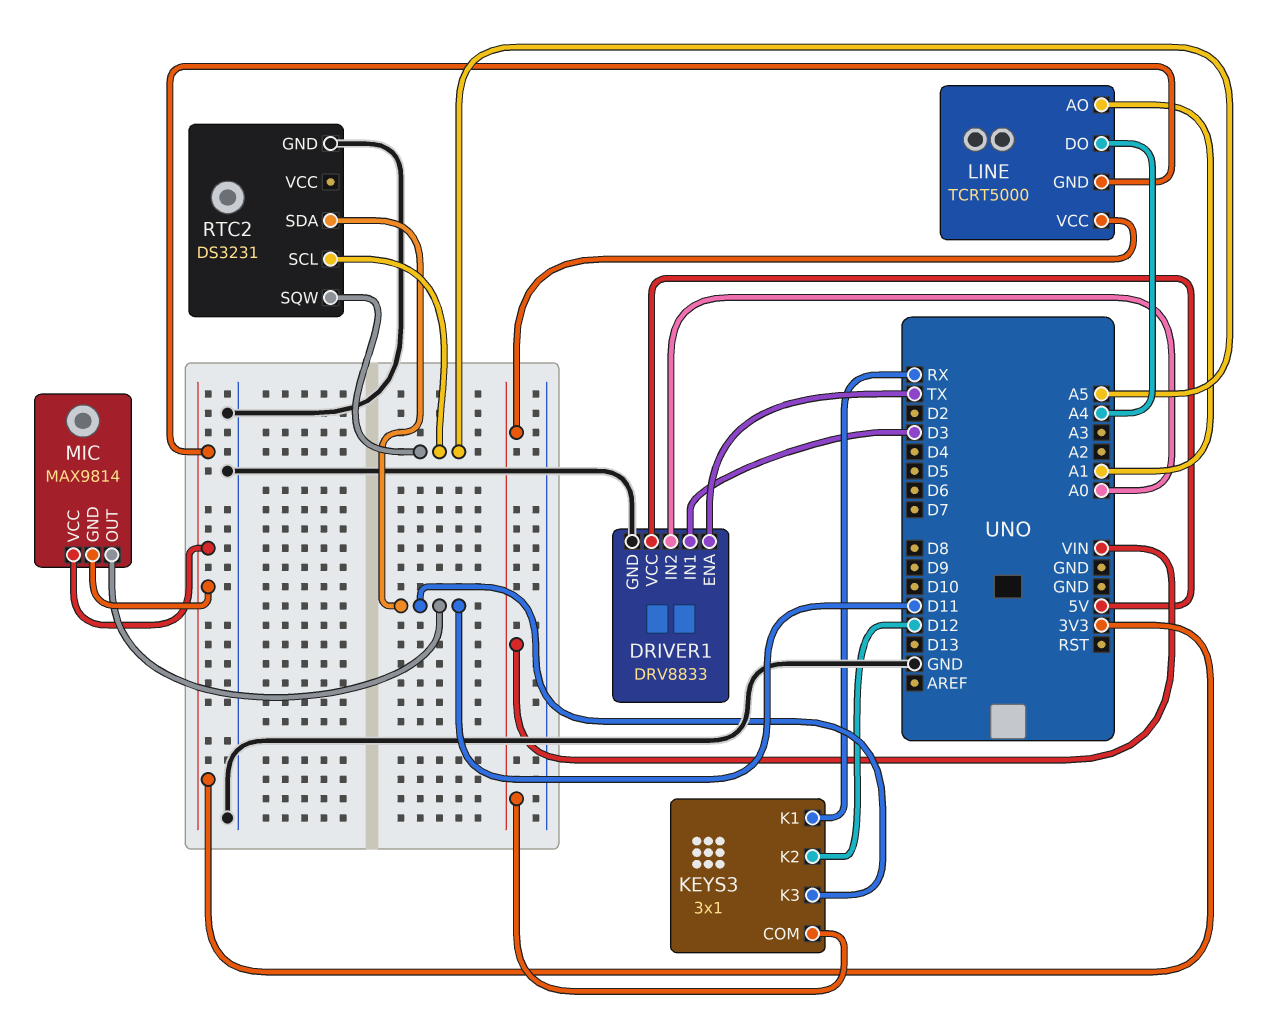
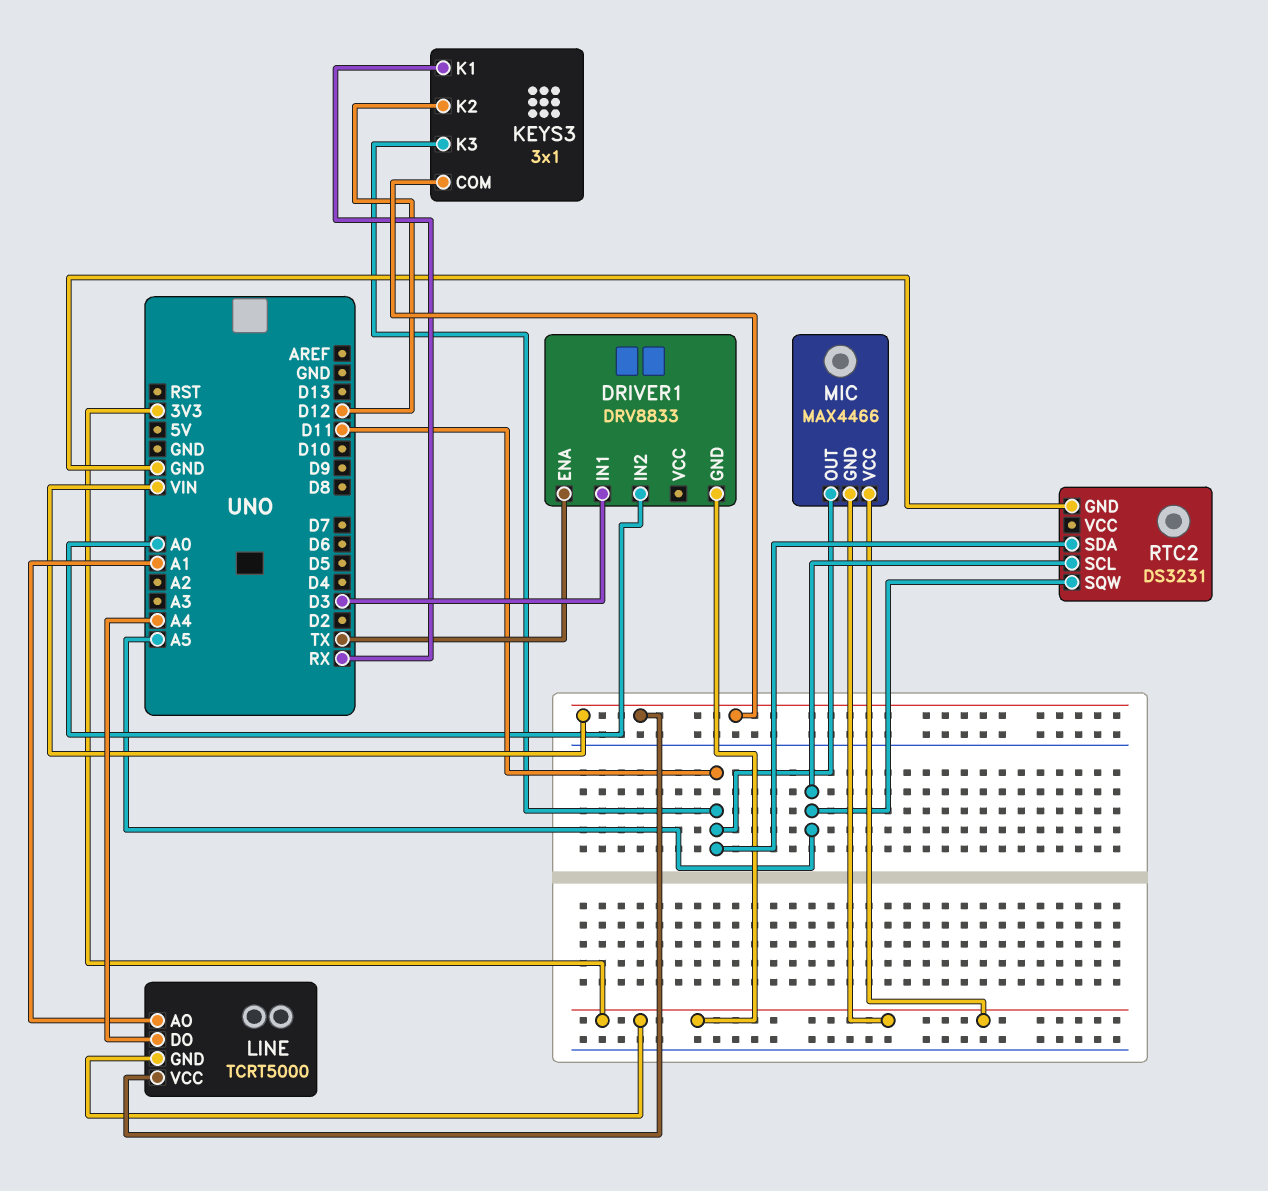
DRIVER1 pin GND: GND -> 3V3
DRIVER1 pin VCC: 5V -> none
MIC: MAX9814 -> MAX4466

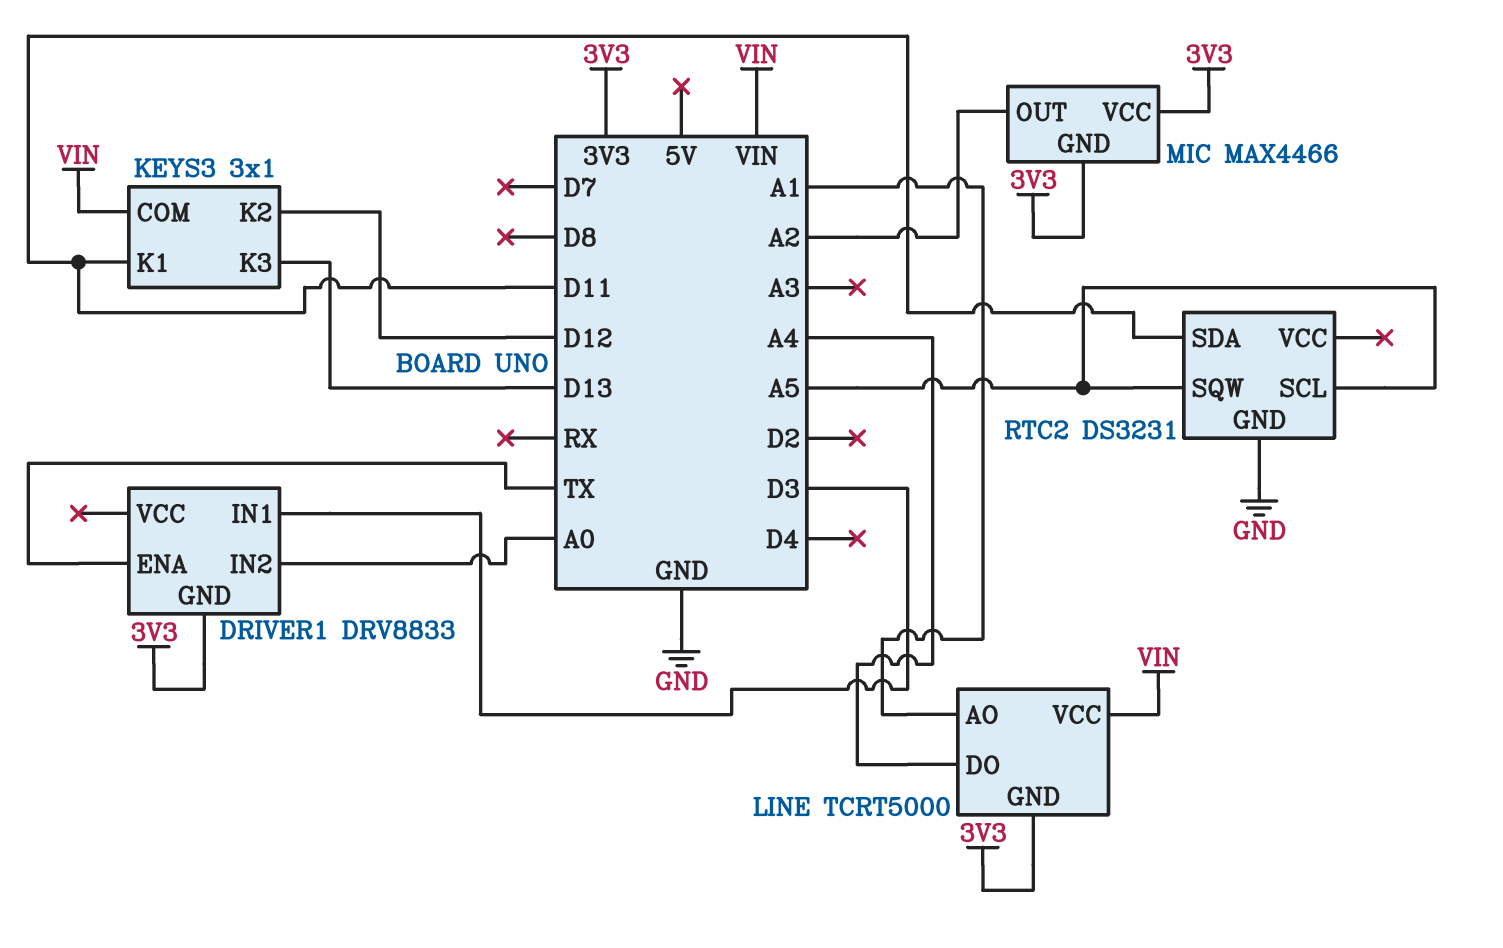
KEYS3 pin K1: RX -> D11
KEYS3 pin K3: D11 -> D13
MIC pin OUT: D11 -> A2

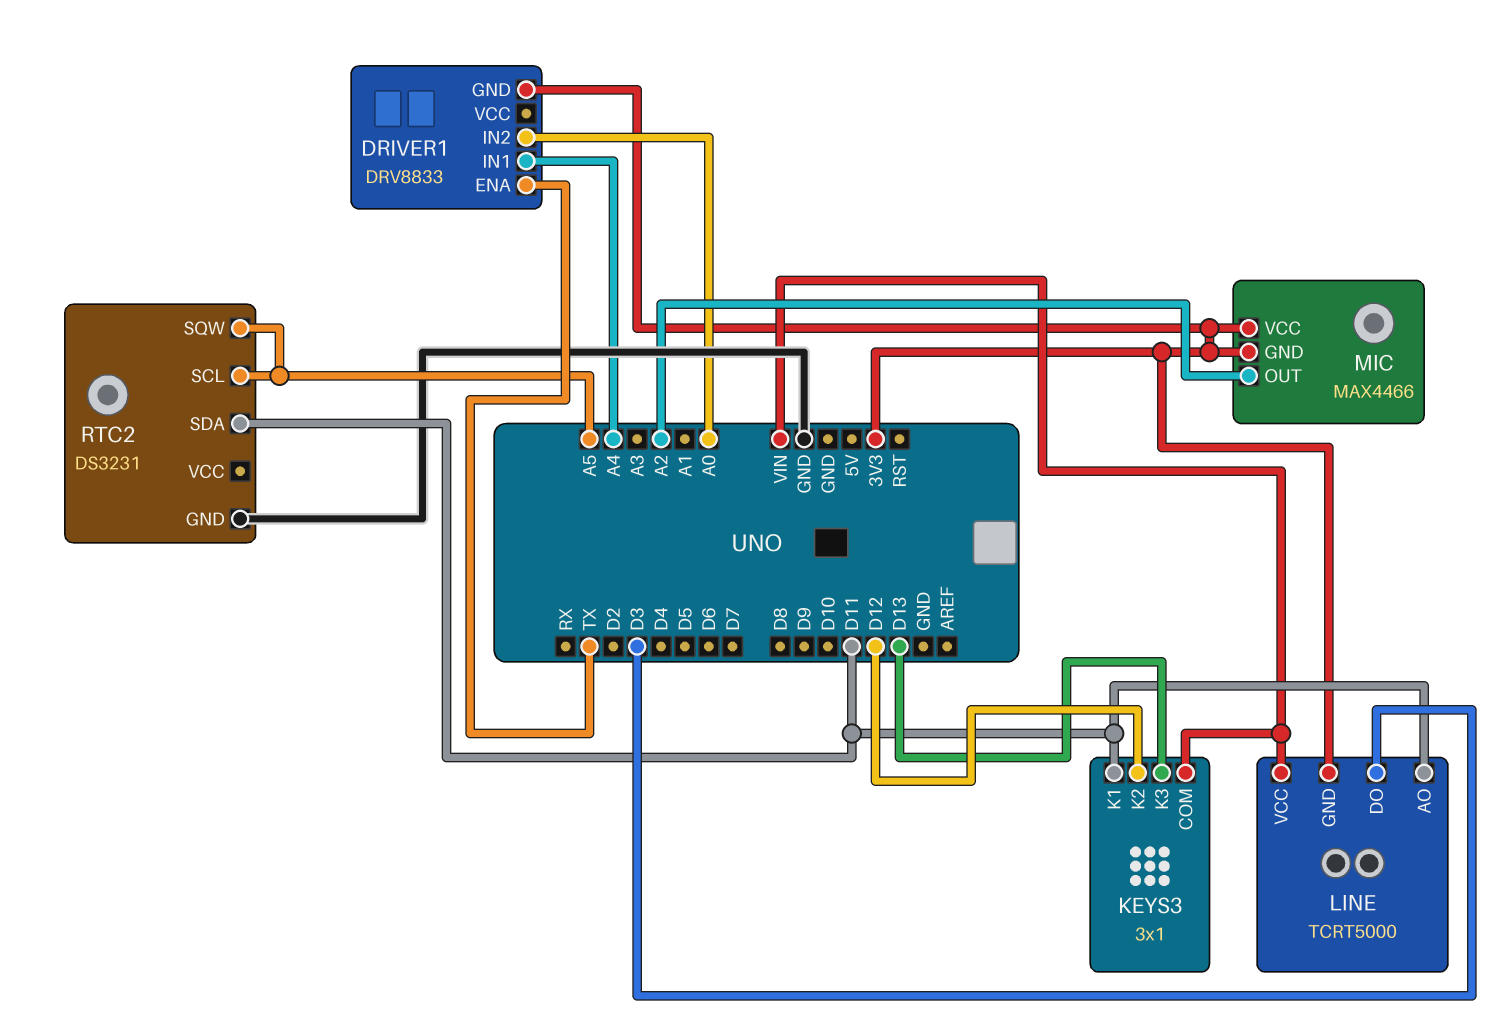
DRIVER1 pin IN1: D3 -> A4
LINE pin AO: A1 -> D11
LINE pin DO: A4 -> D3

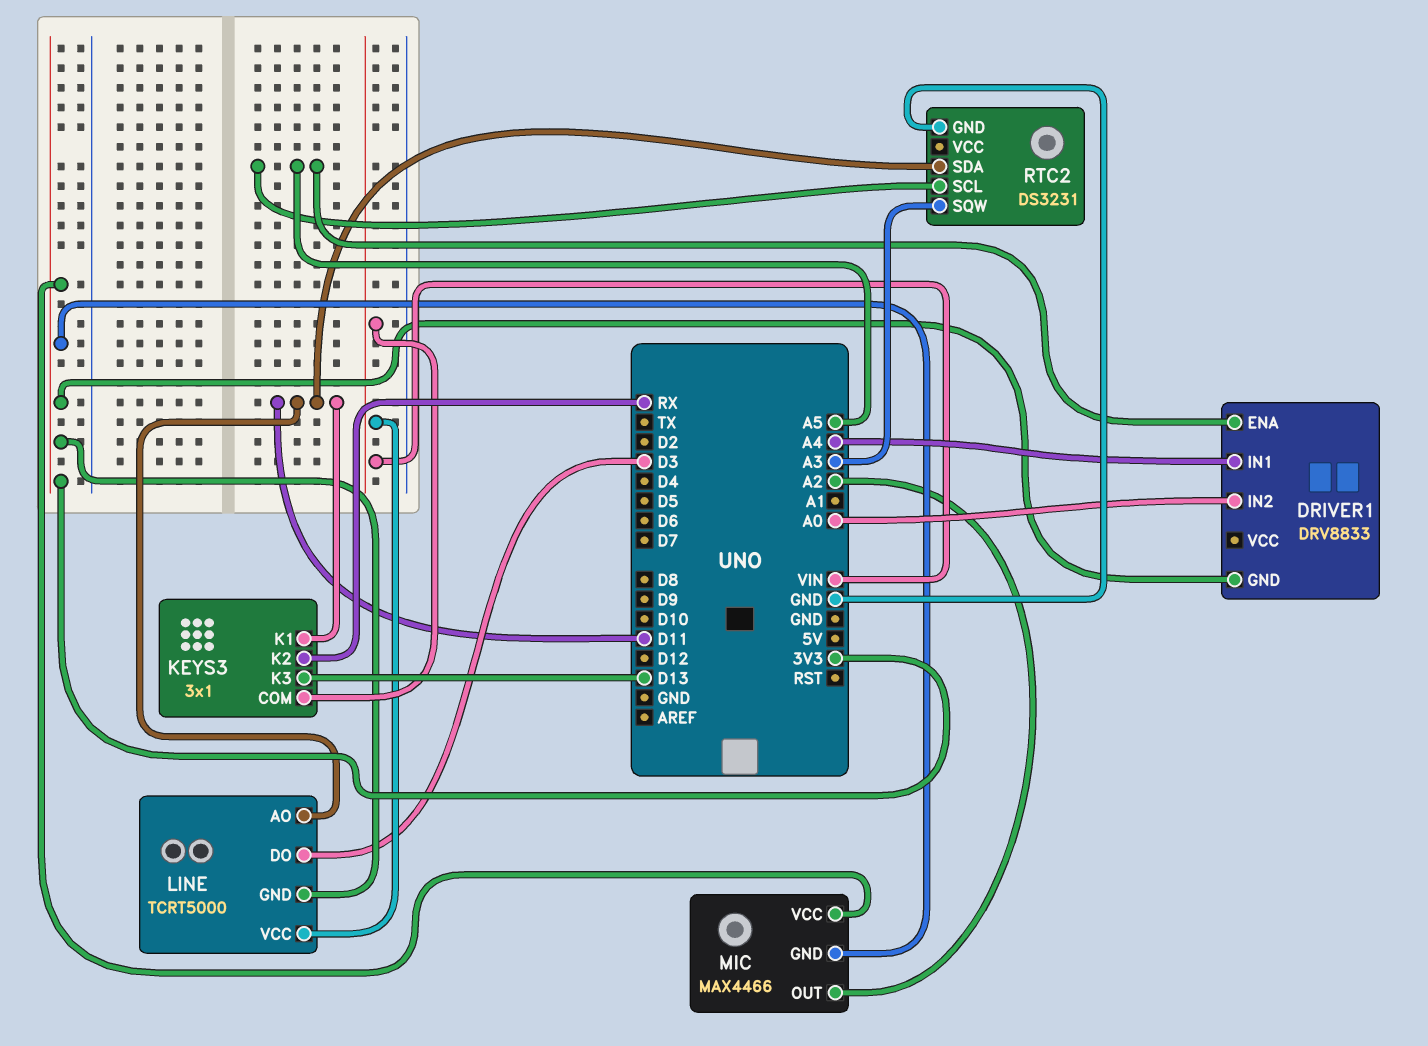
DRIVER1 pin ENA: TX -> A5
KEYS3 pin K2: D12 -> RX
RTC2 pin SQW: A5 -> A3

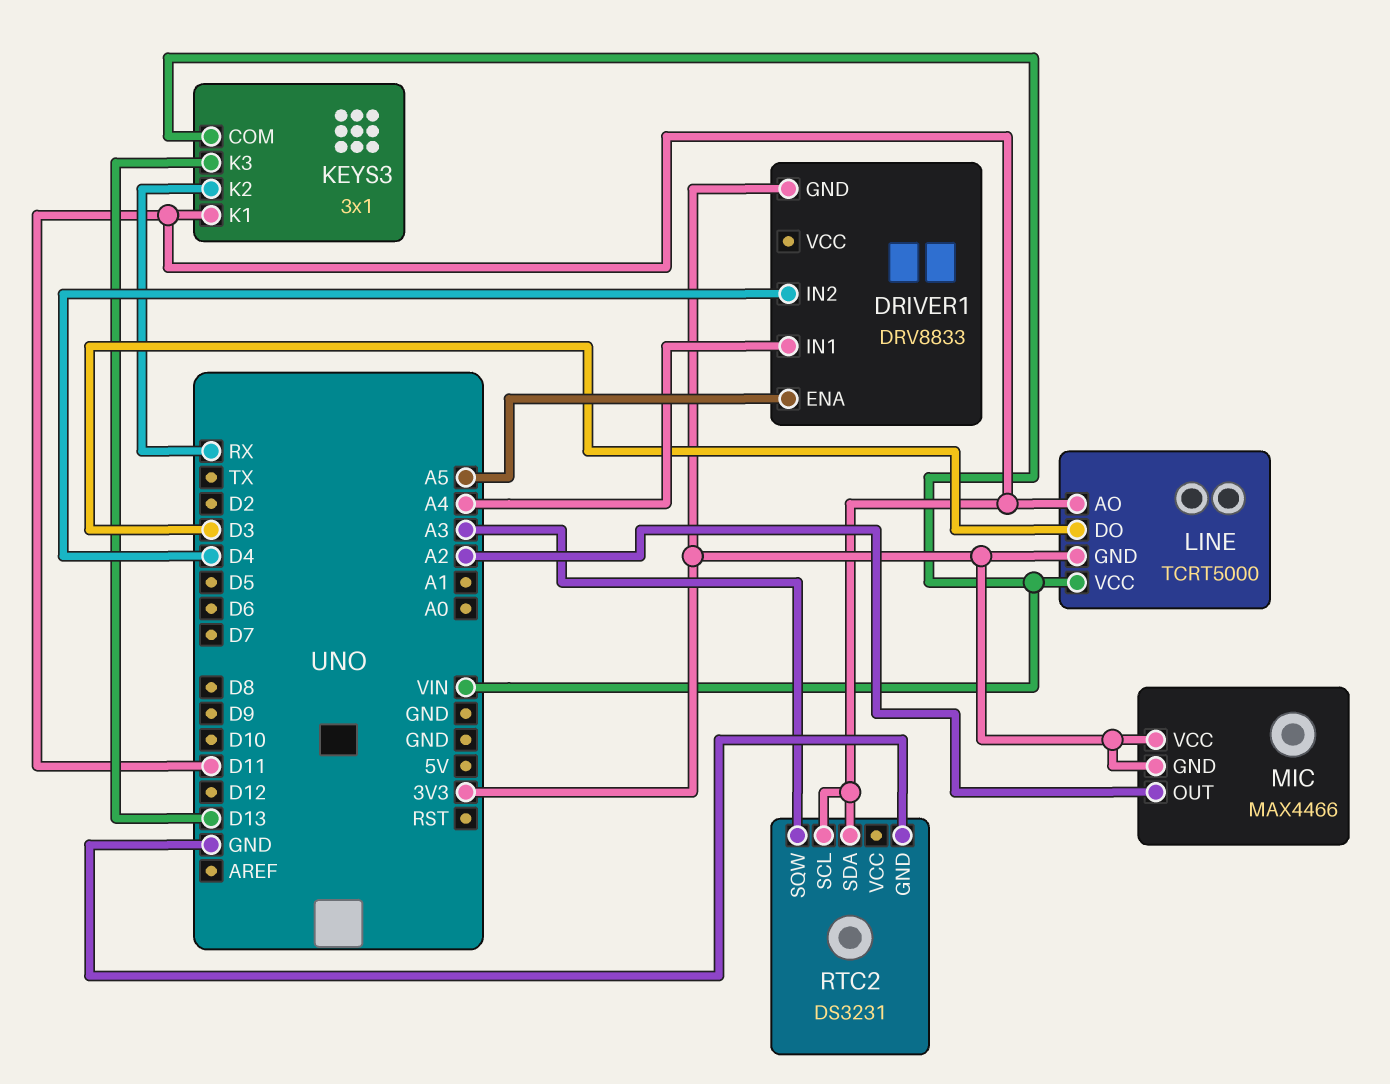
DRIVER1 pin IN2: A0 -> D4
RTC2 pin SCL: A5 -> D11

